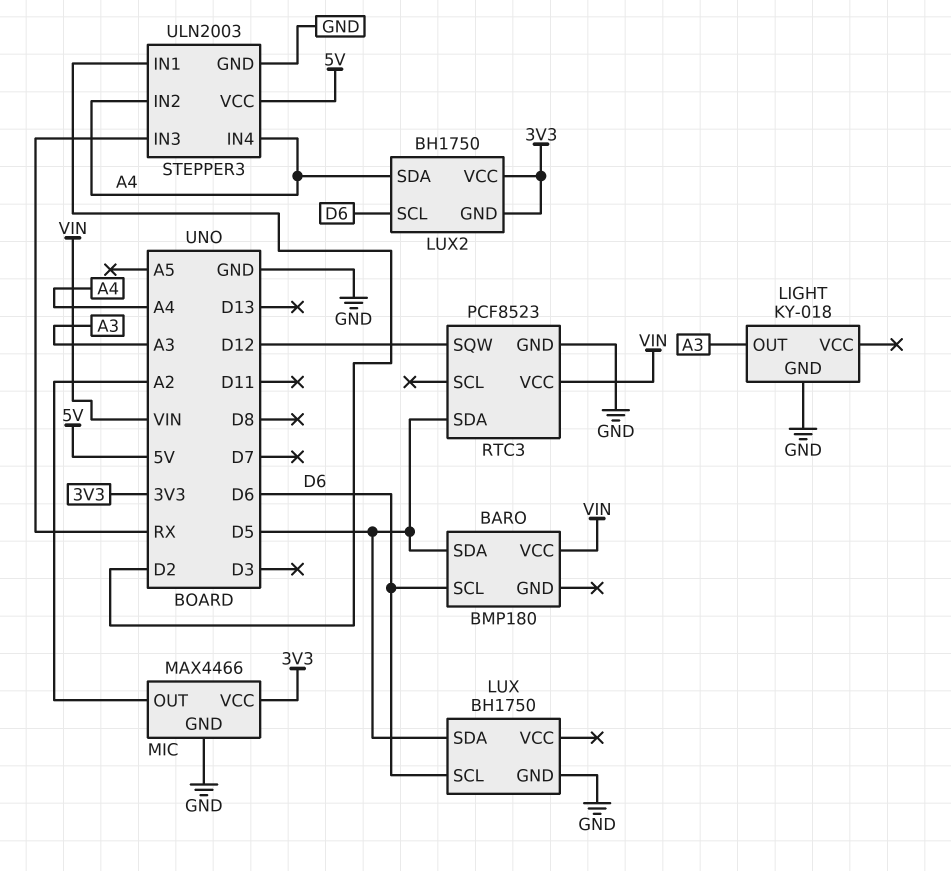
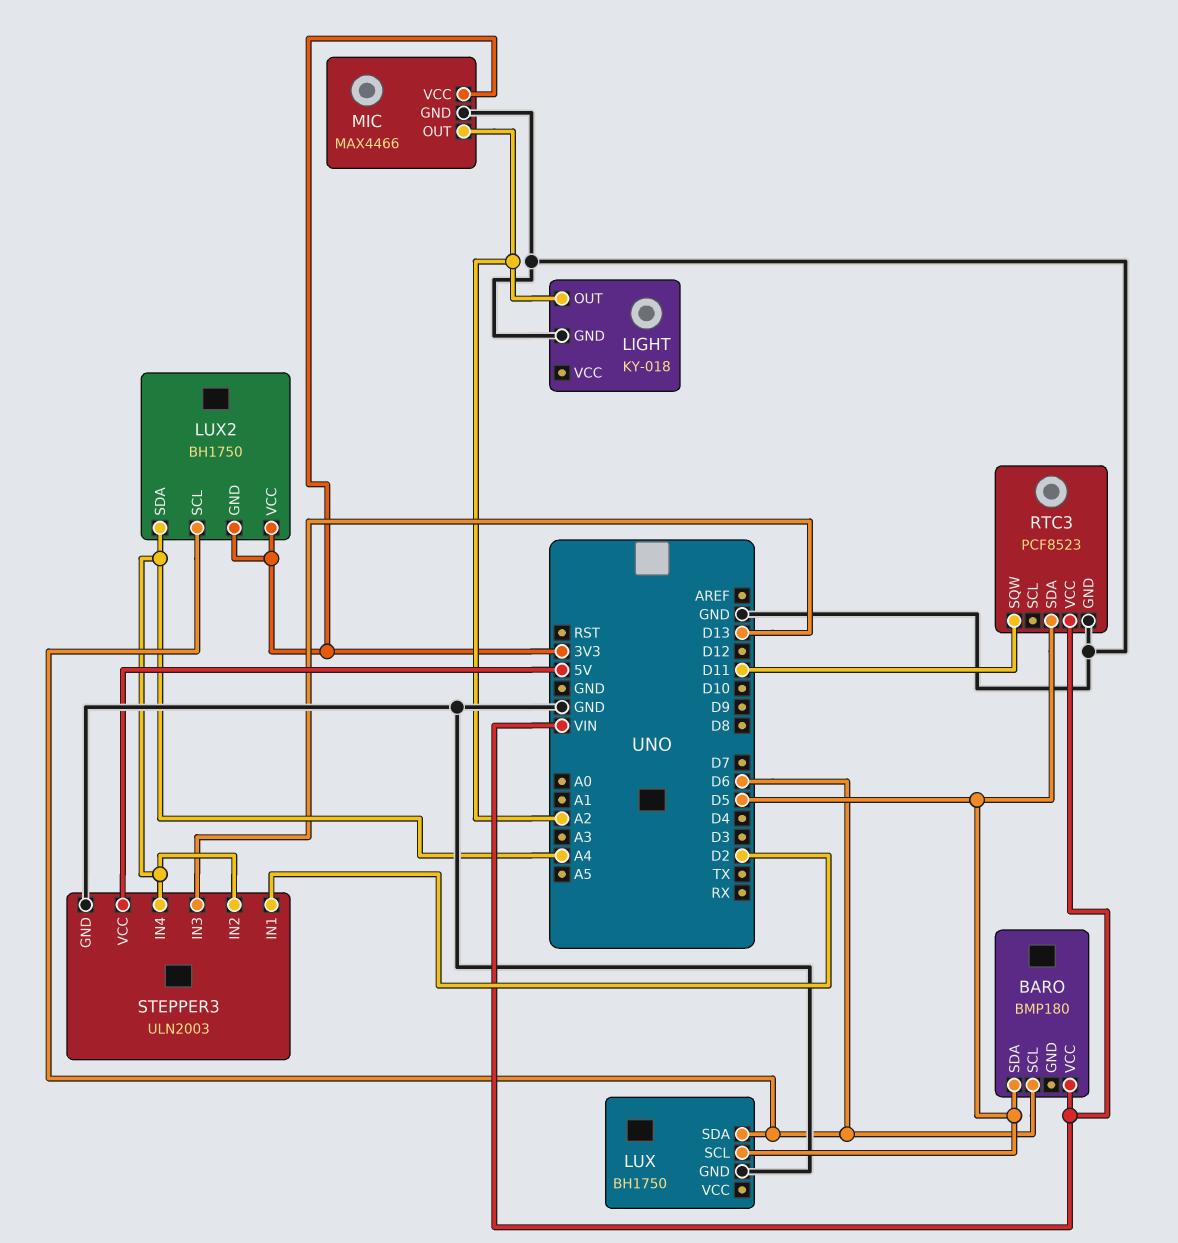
LIGHT pin OUT: A3 -> A2
LUX pin SCL: D6 -> D5
LUX pin SDA: D5 -> D6
RTC3 pin SQW: D12 -> D11
STEPPER3 pin IN3: RX -> D13

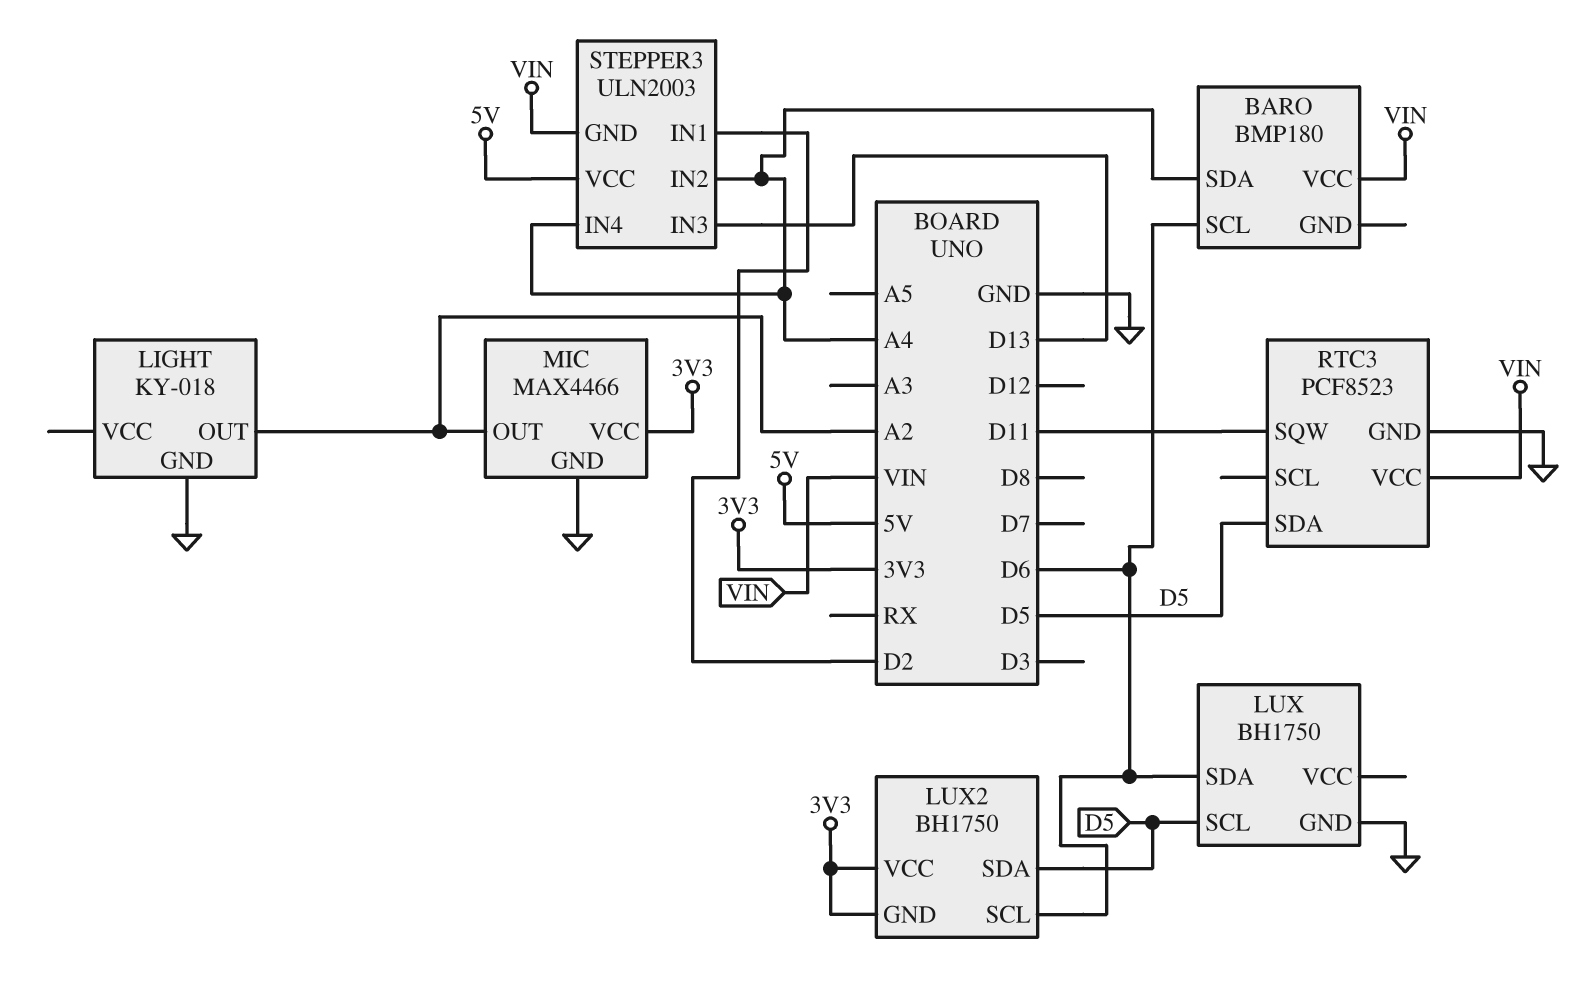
BARO pin SDA: D5 -> A4
LUX2 pin SDA: A4 -> D5
STEPPER3 pin GND: GND -> VIN

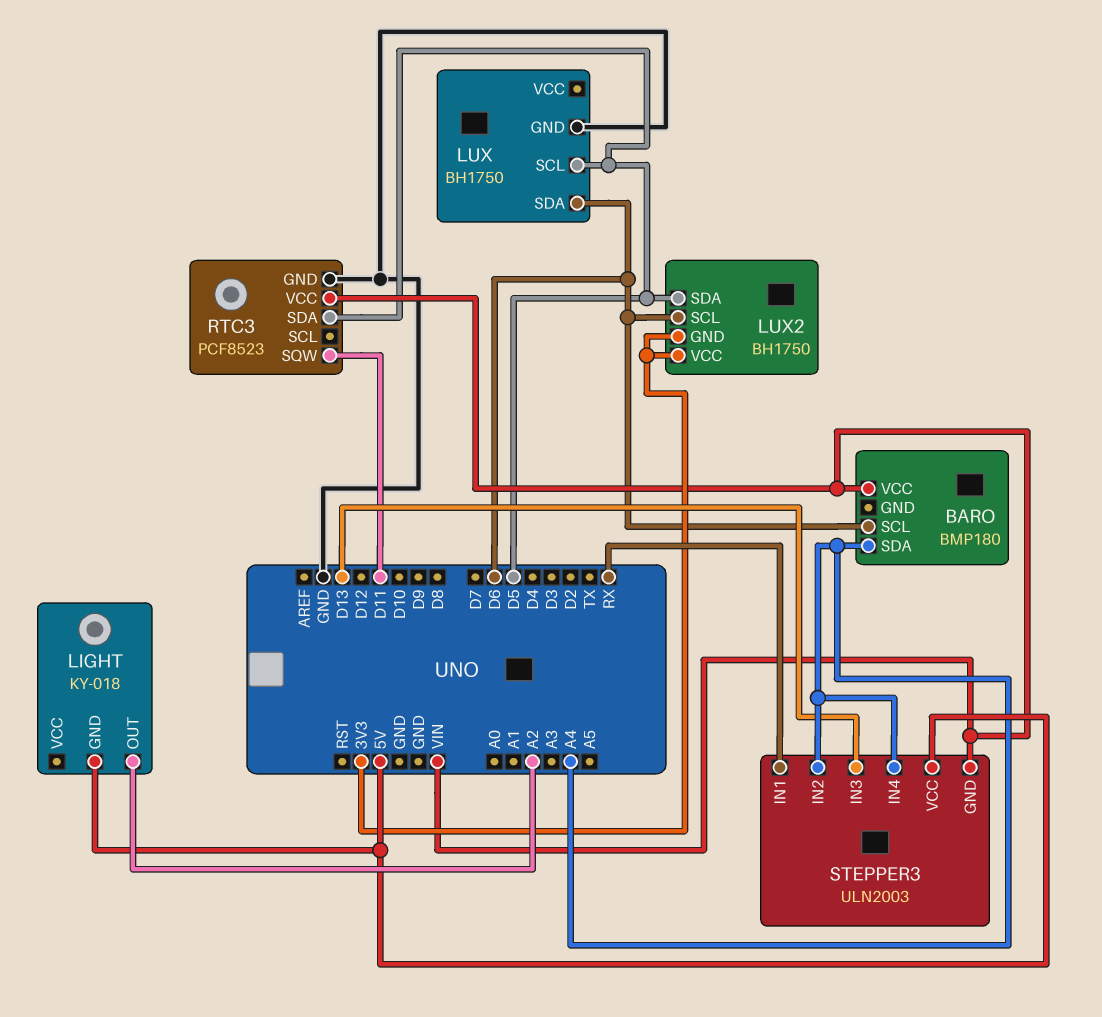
LIGHT pin GND: GND -> 5V
MIC: MAX4466 -> none
MIC pin GND: GND -> none
MIC pin OUT: A2 -> none
MIC pin VCC: 3V3 -> none
STEPPER3 pin IN1: D2 -> RX

